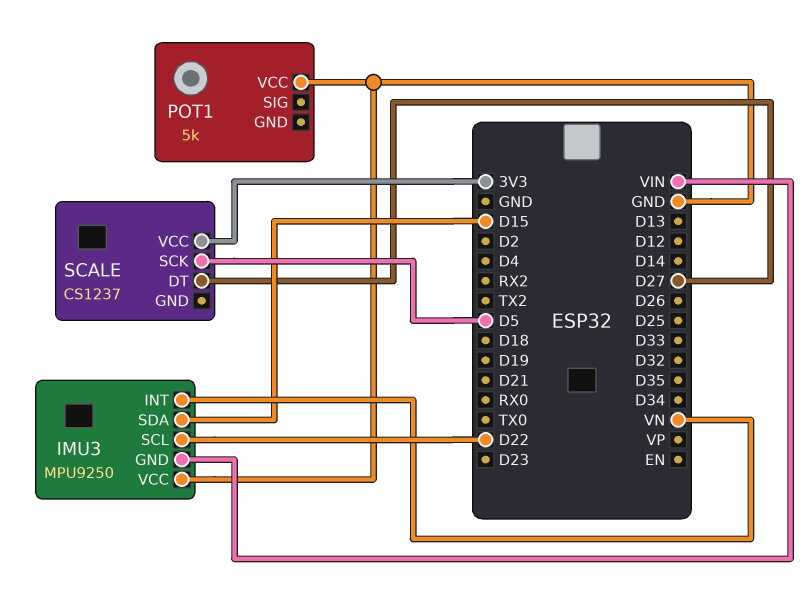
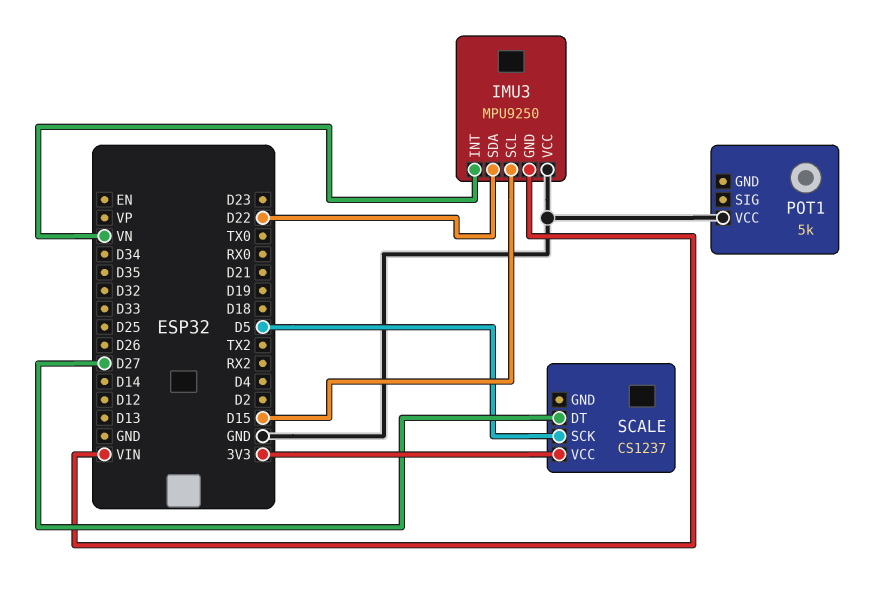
IMU3 pin SCL: D22 -> D15
IMU3 pin SDA: D15 -> D22

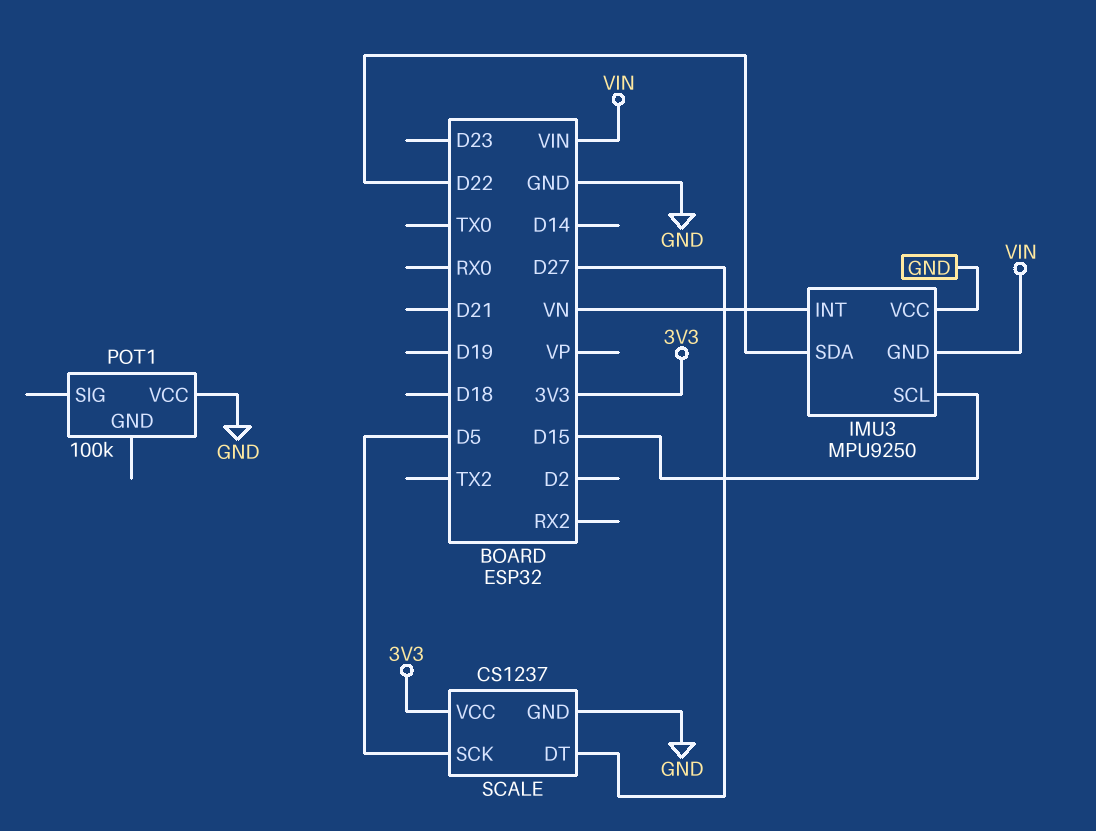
POT1: 5k -> 100k
SCALE pin GND: none -> GND

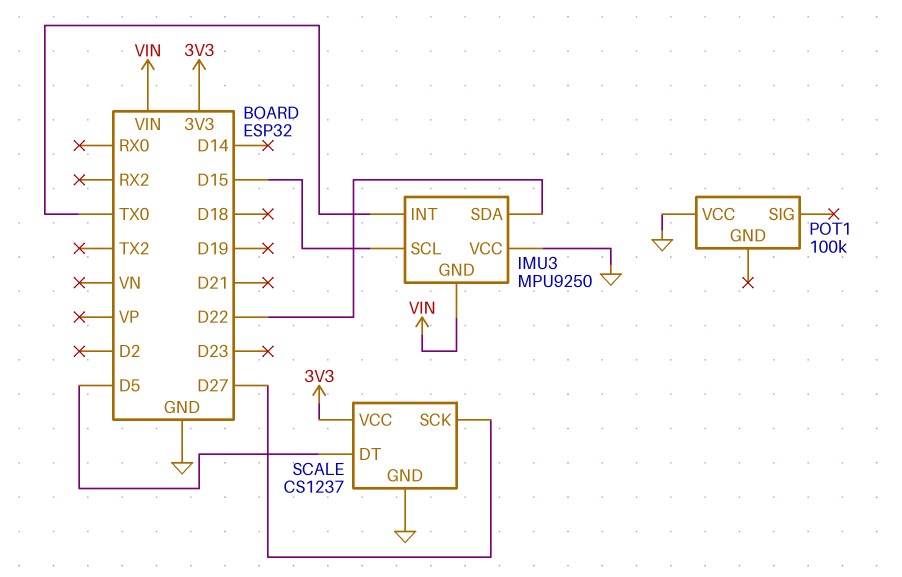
IMU3 pin INT: VN -> TX0
SCALE pin DT: D27 -> D5
SCALE pin SCK: D5 -> D27

